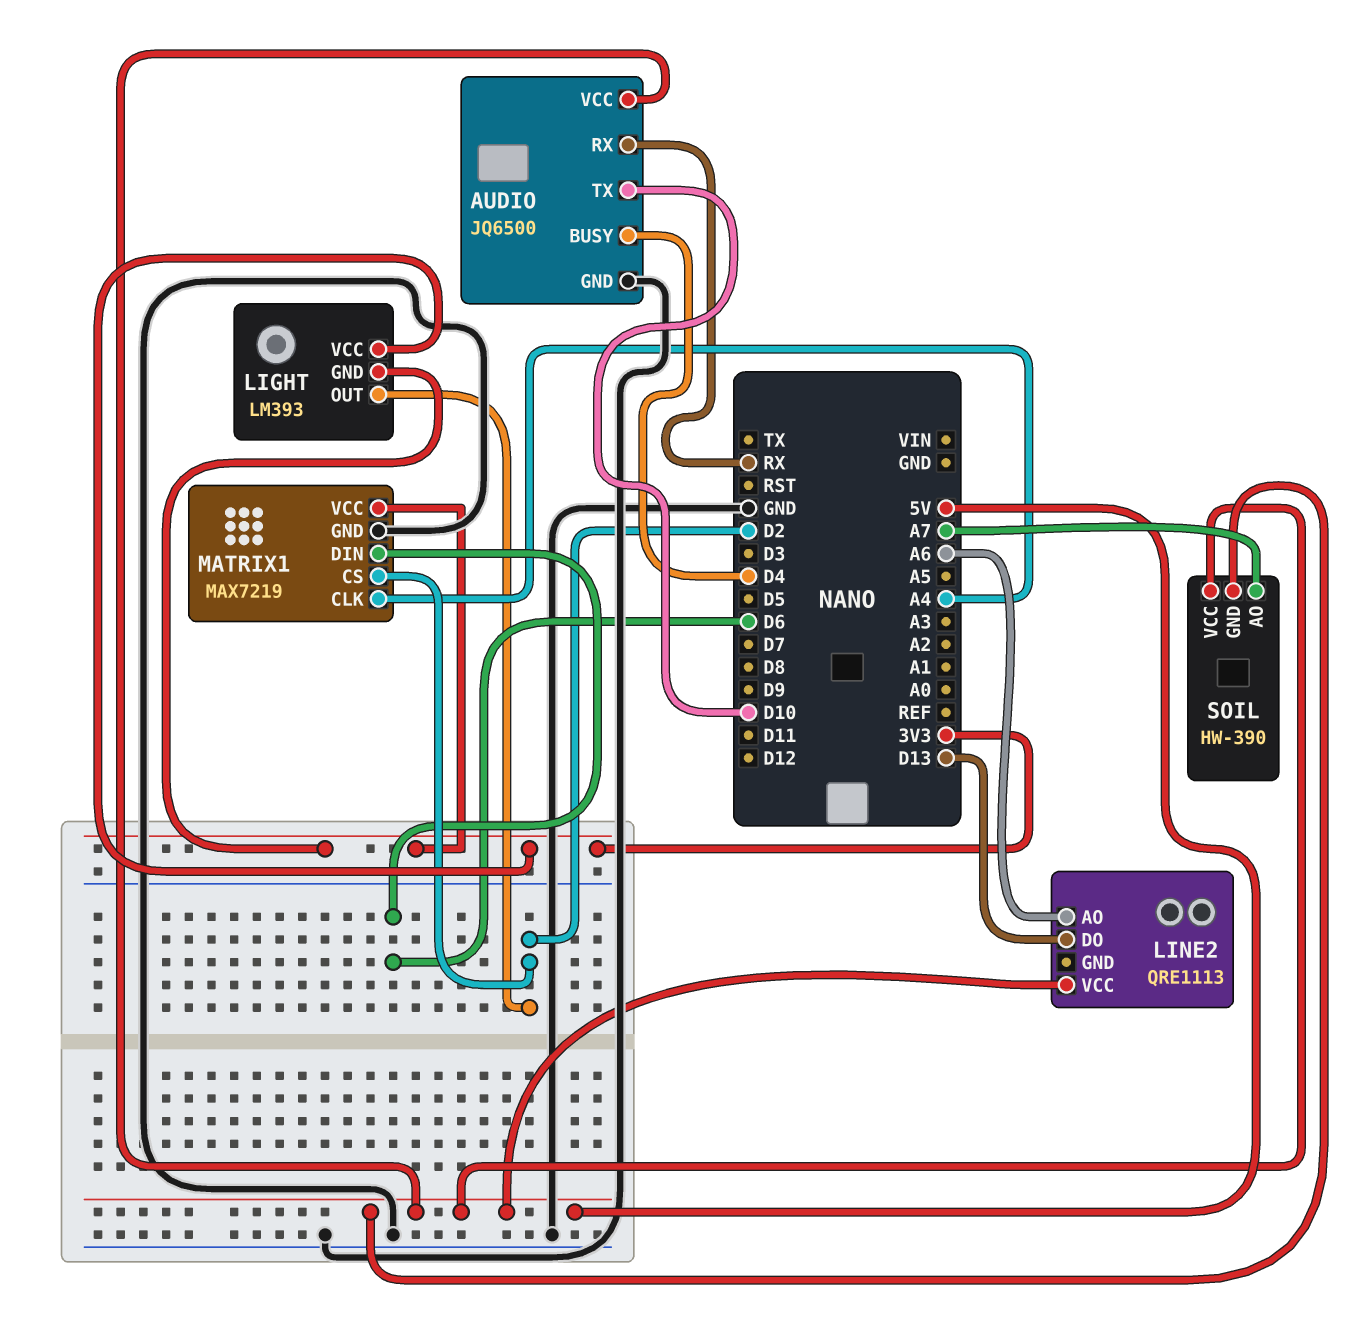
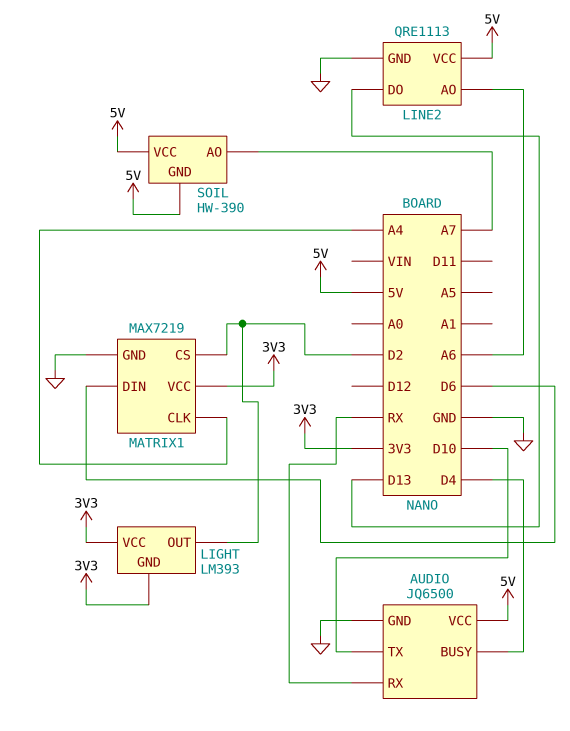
LINE2 pin GND: none -> GND

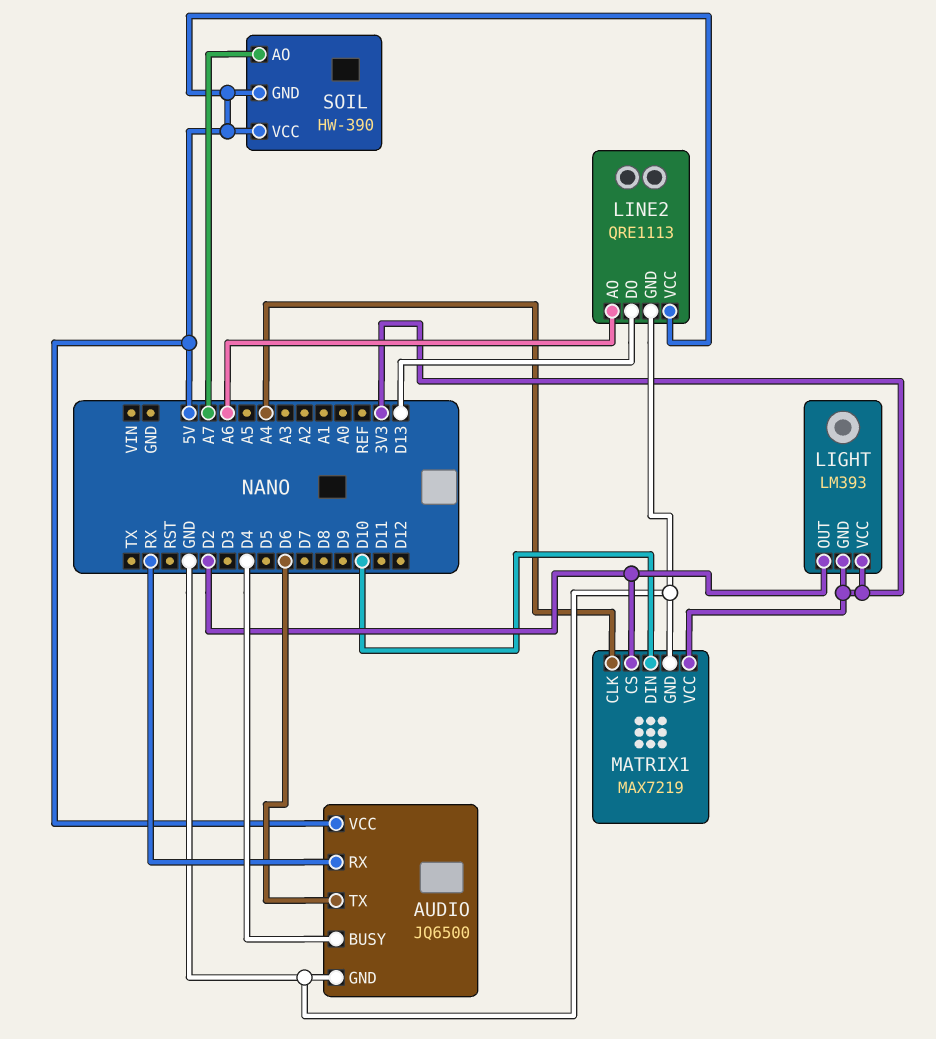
AUDIO pin TX: D10 -> D6
MATRIX1 pin DIN: D6 -> D10

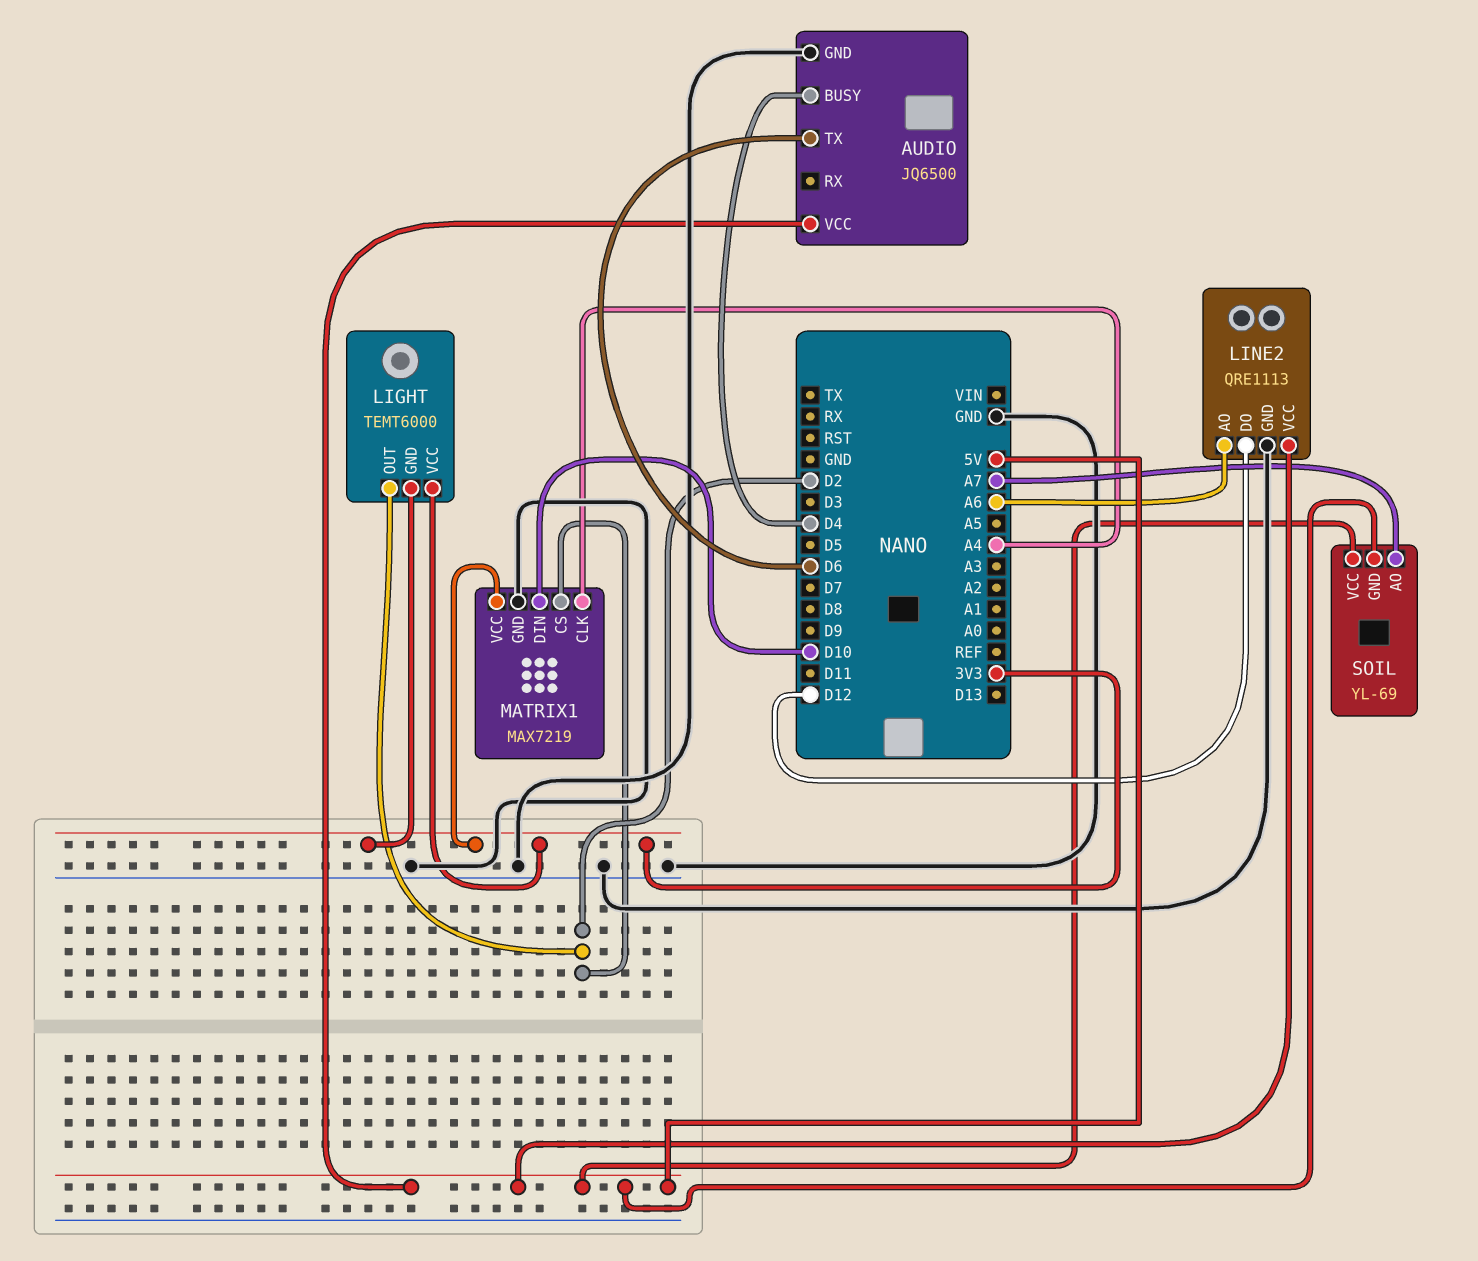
AUDIO pin RX: RX -> none
LIGHT: LM393 -> TEMT6000
LINE2 pin DO: D13 -> D12
SOIL: HW-390 -> YL-69

